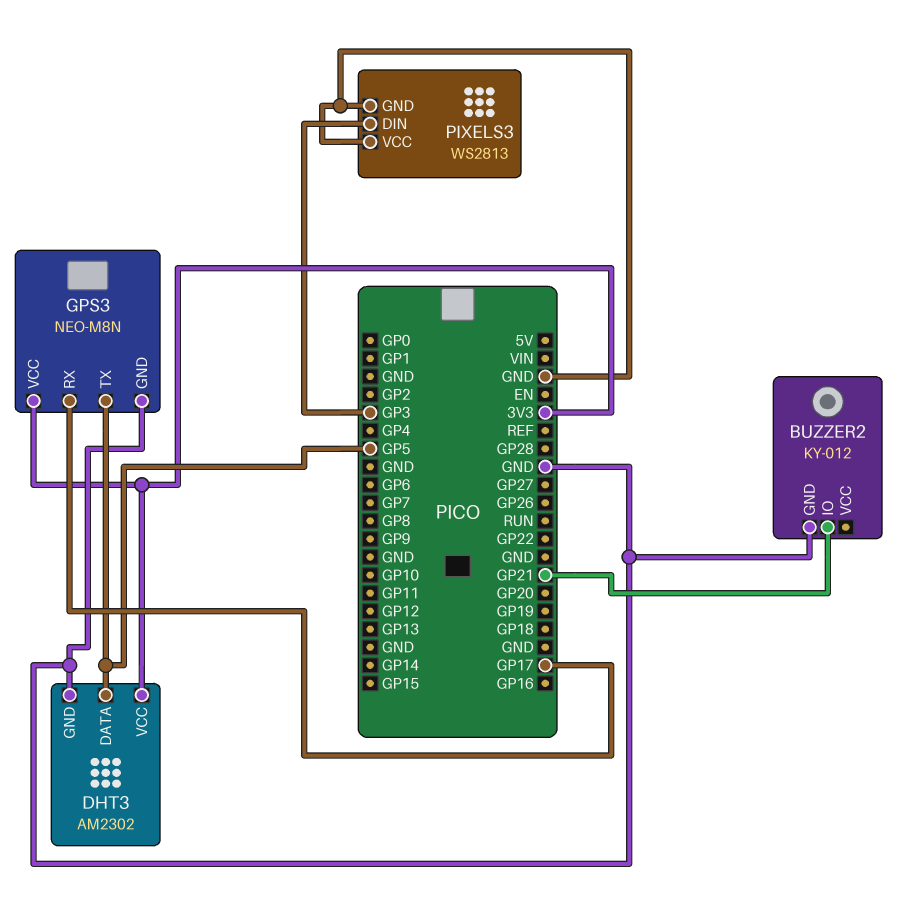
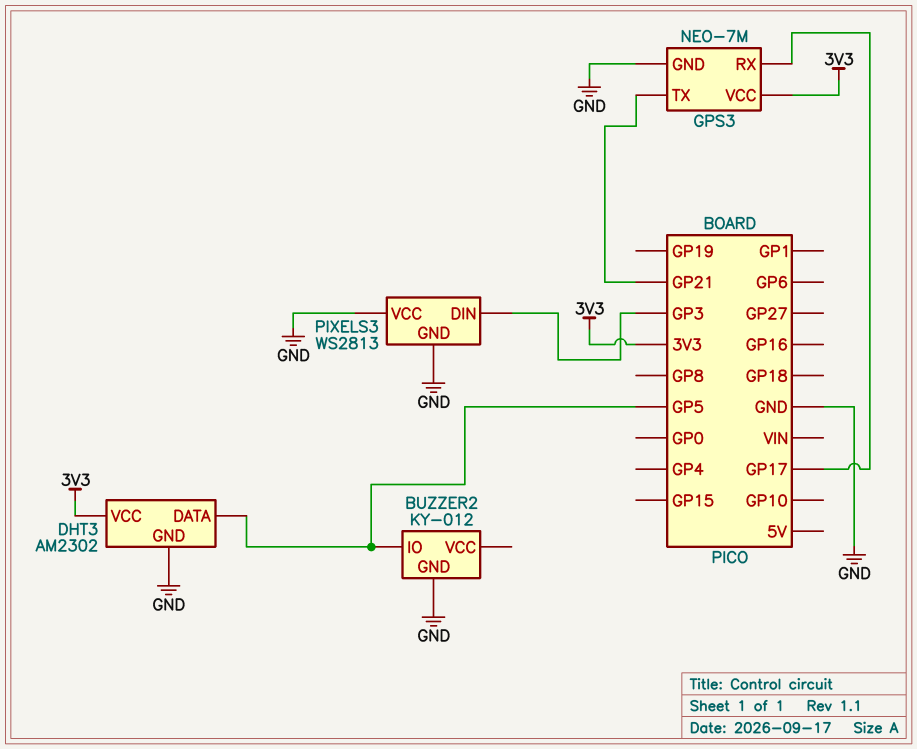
BUZZER2 pin IO: GP21 -> GP5
GPS3: NEO-M8N -> NEO-7M
GPS3 pin TX: GP5 -> GP21

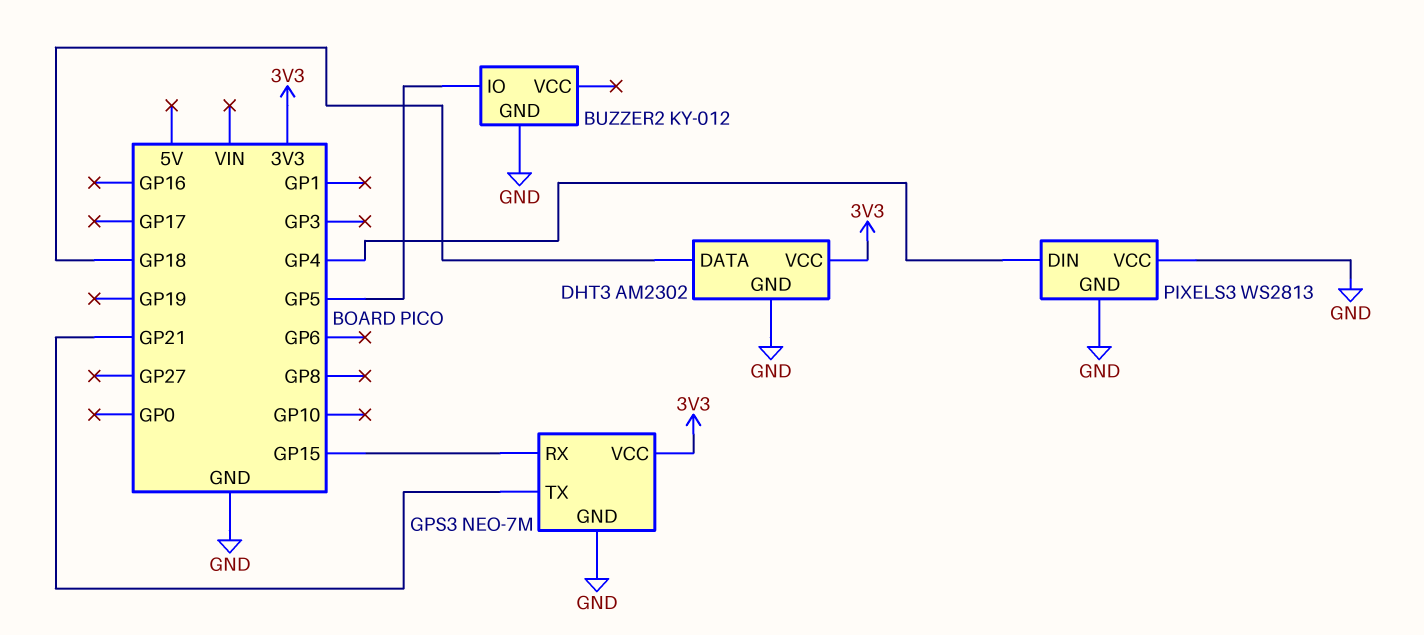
DHT3 pin DATA: GP5 -> GP18
GPS3 pin RX: GP17 -> GP15
PIXELS3 pin DIN: GP3 -> GP4

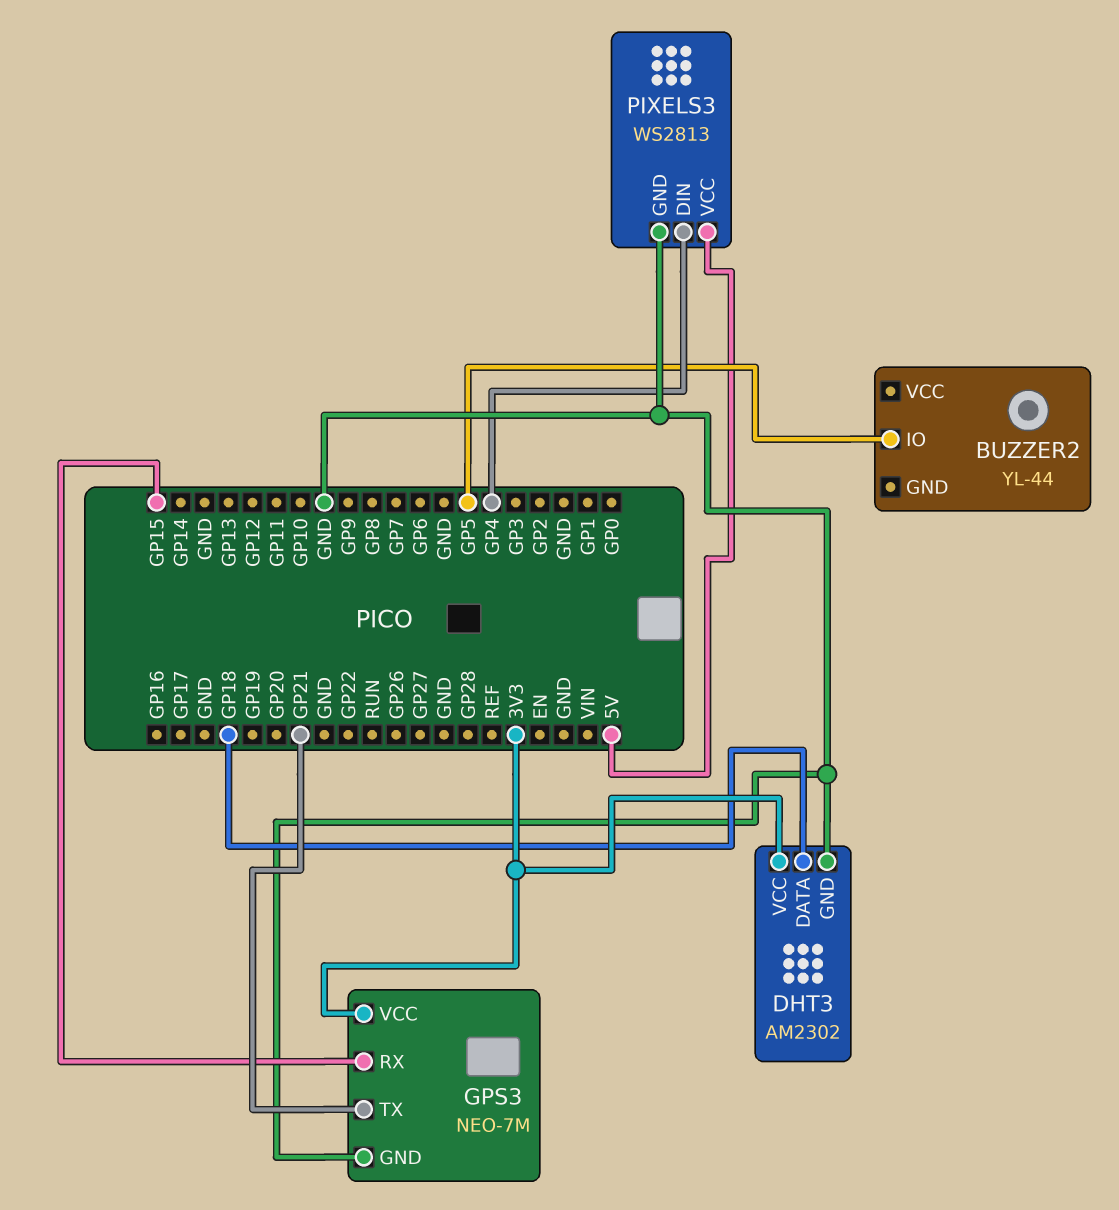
BUZZER2: KY-012 -> YL-44
BUZZER2 pin GND: GND -> none
PIXELS3 pin VCC: GND -> 5V

